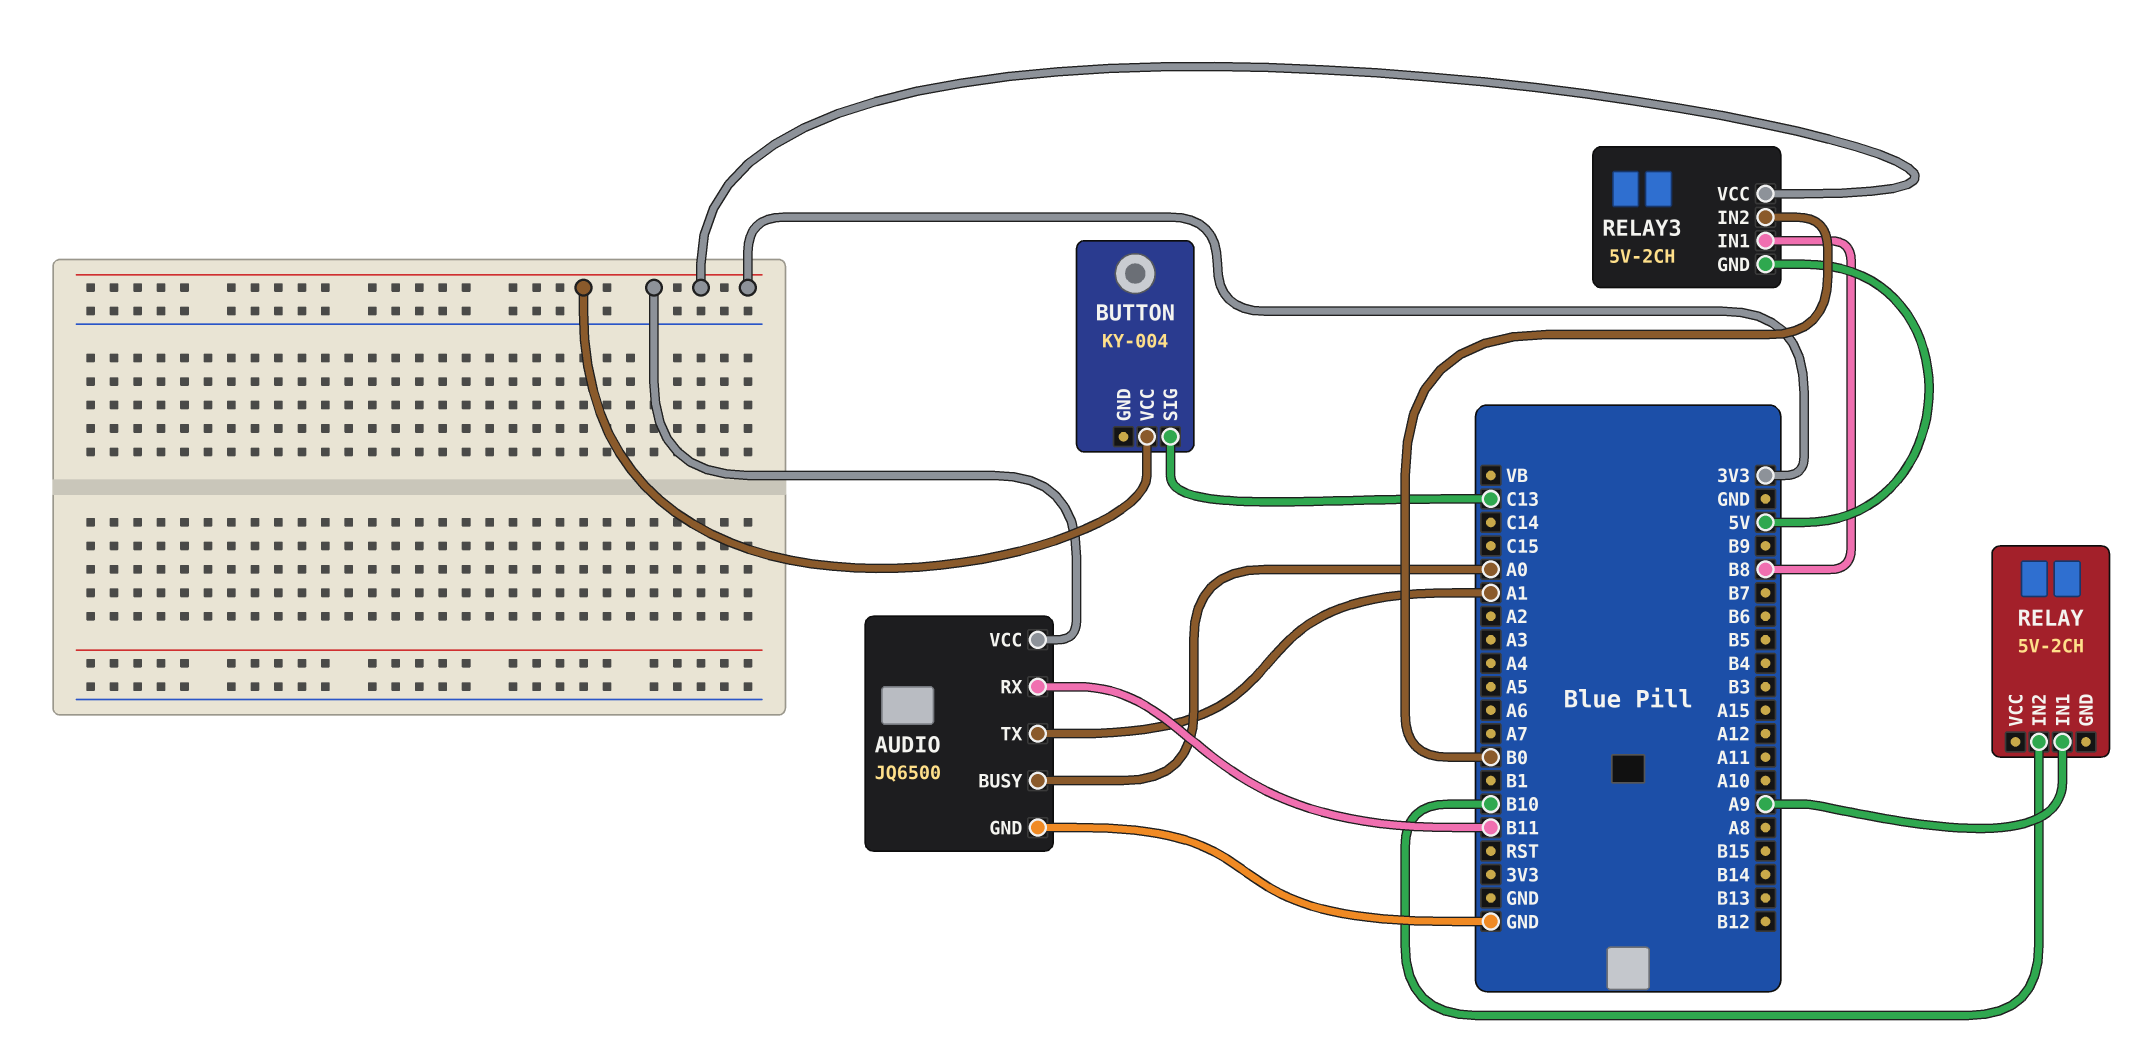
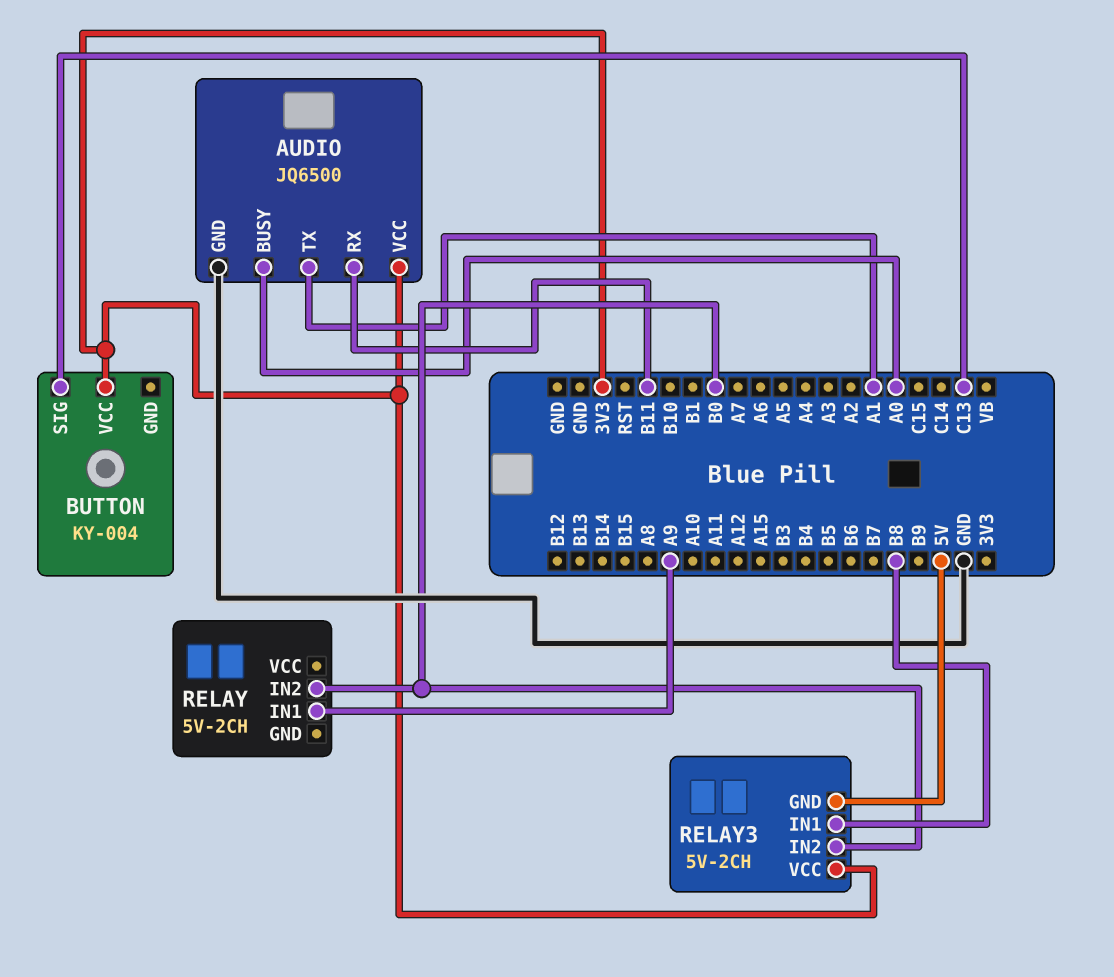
RELAY pin IN2: B10 -> B0

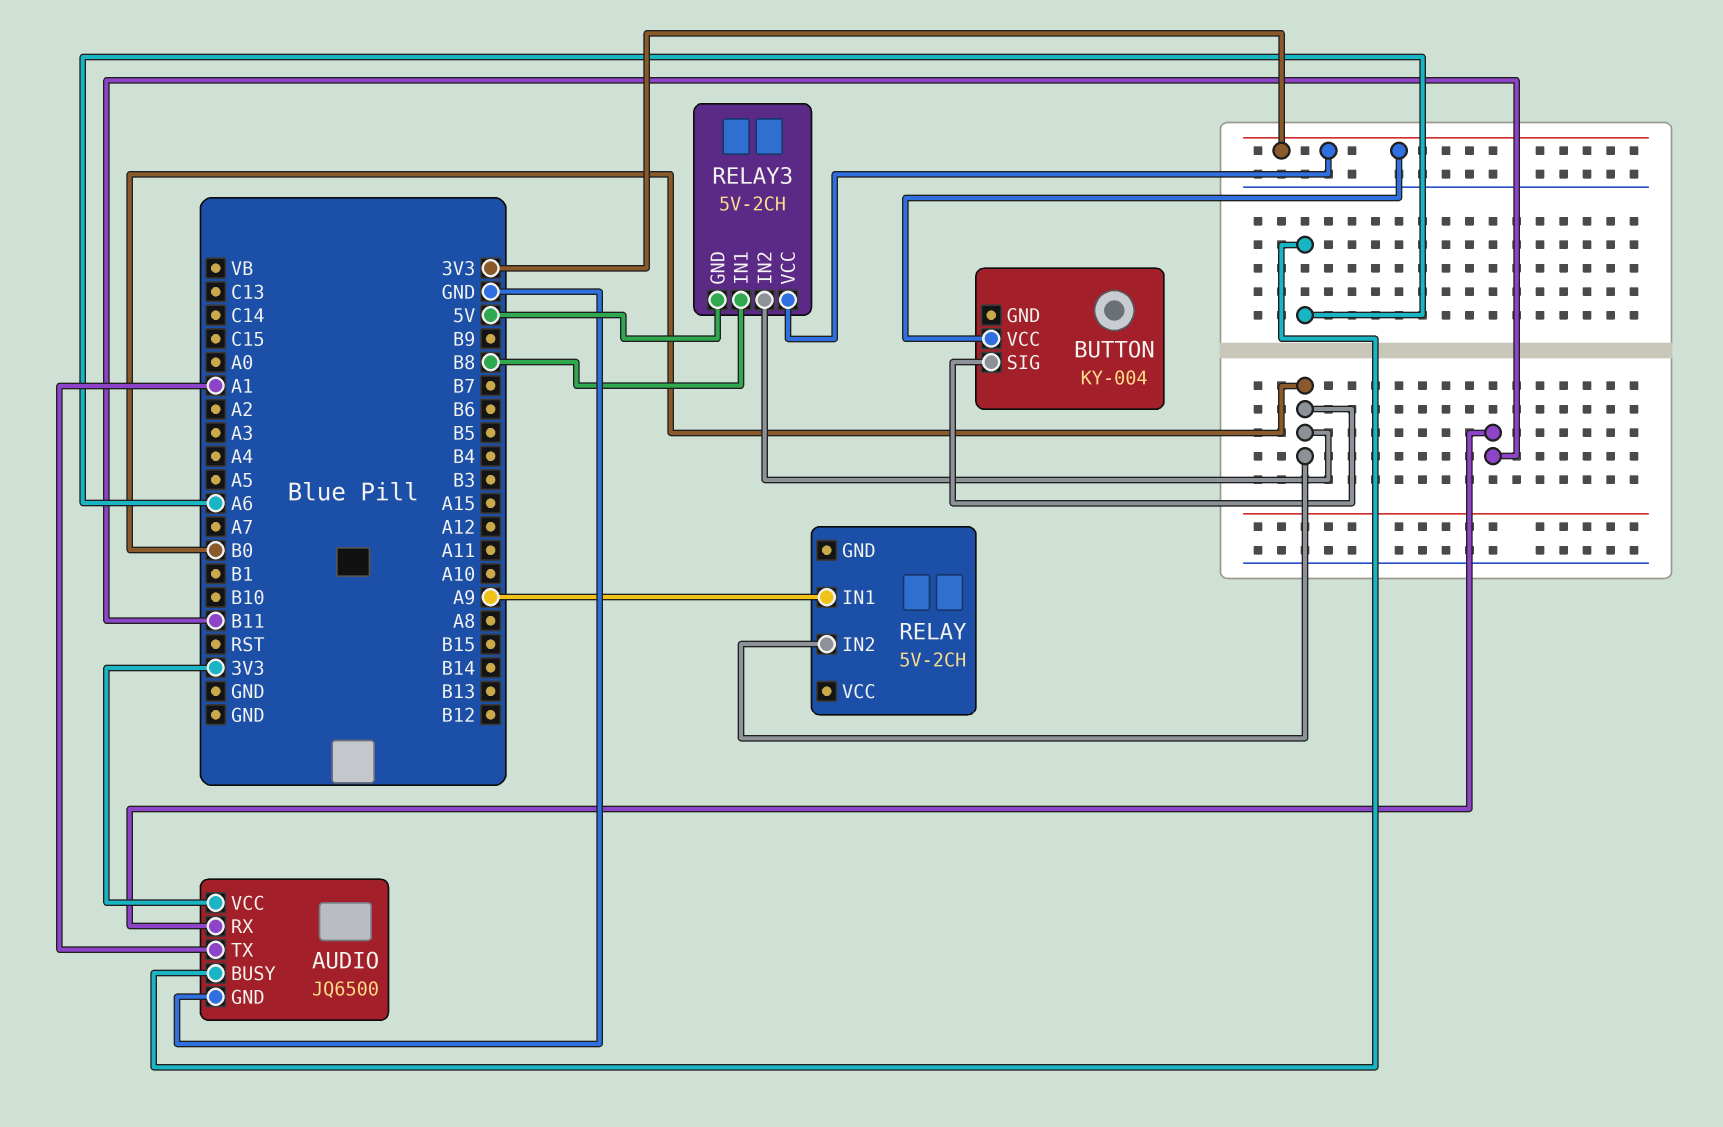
AUDIO pin BUSY: A0 -> A6
BUTTON pin SIG: C13 -> B0

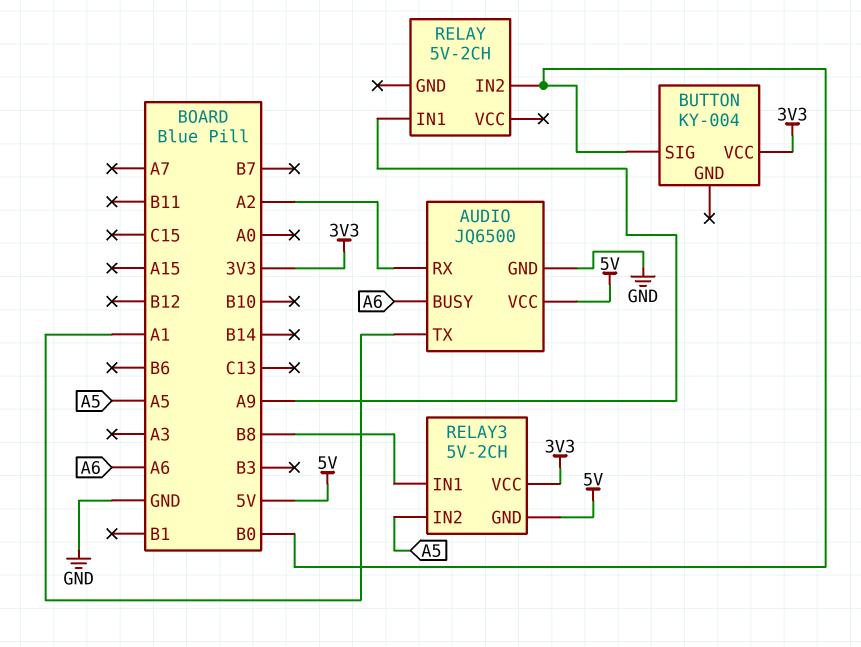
AUDIO pin RX: B11 -> A2
AUDIO pin VCC: 3V3 -> 5V
RELAY3 pin IN2: B0 -> A5

